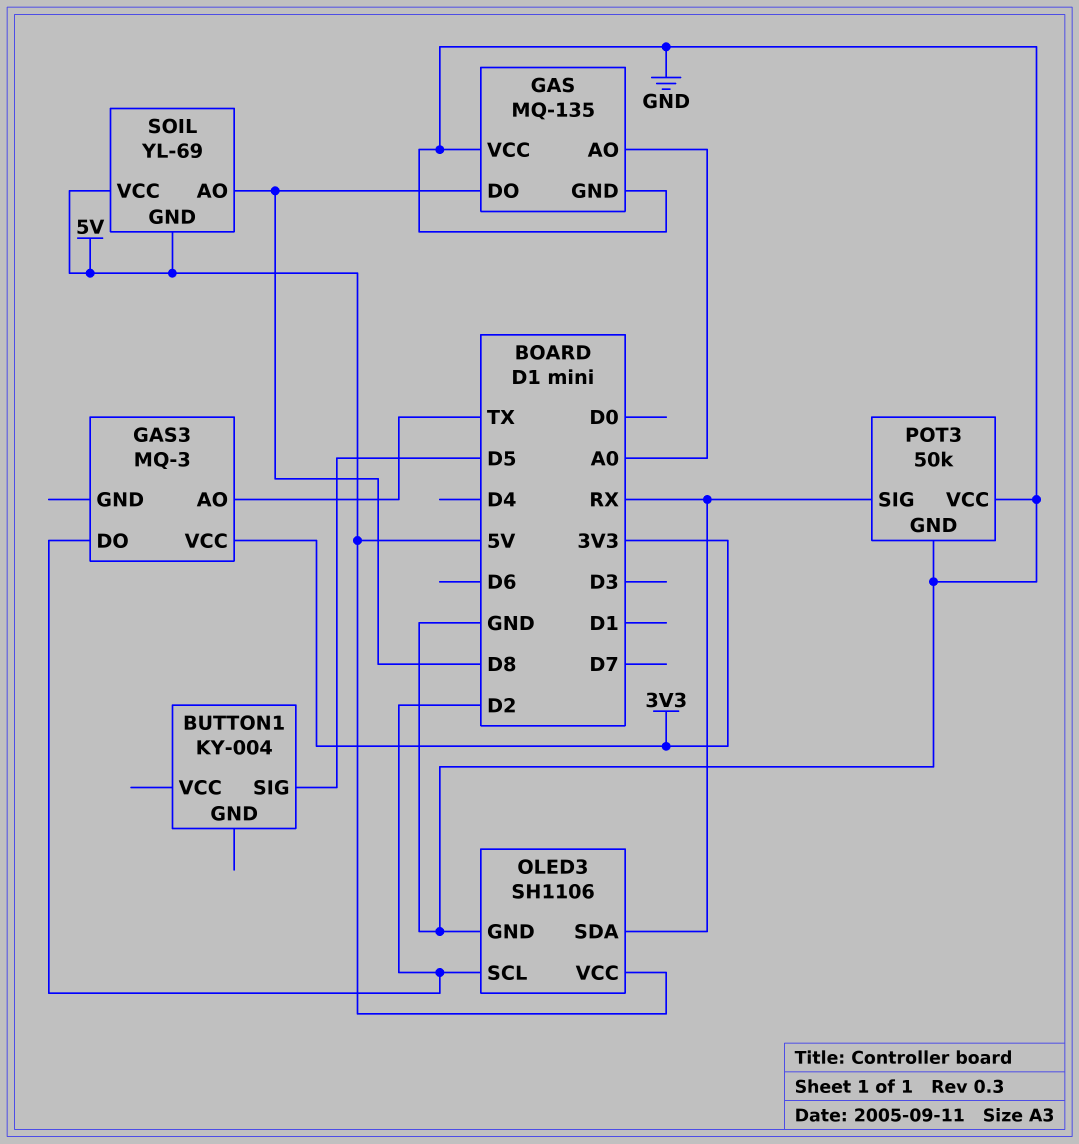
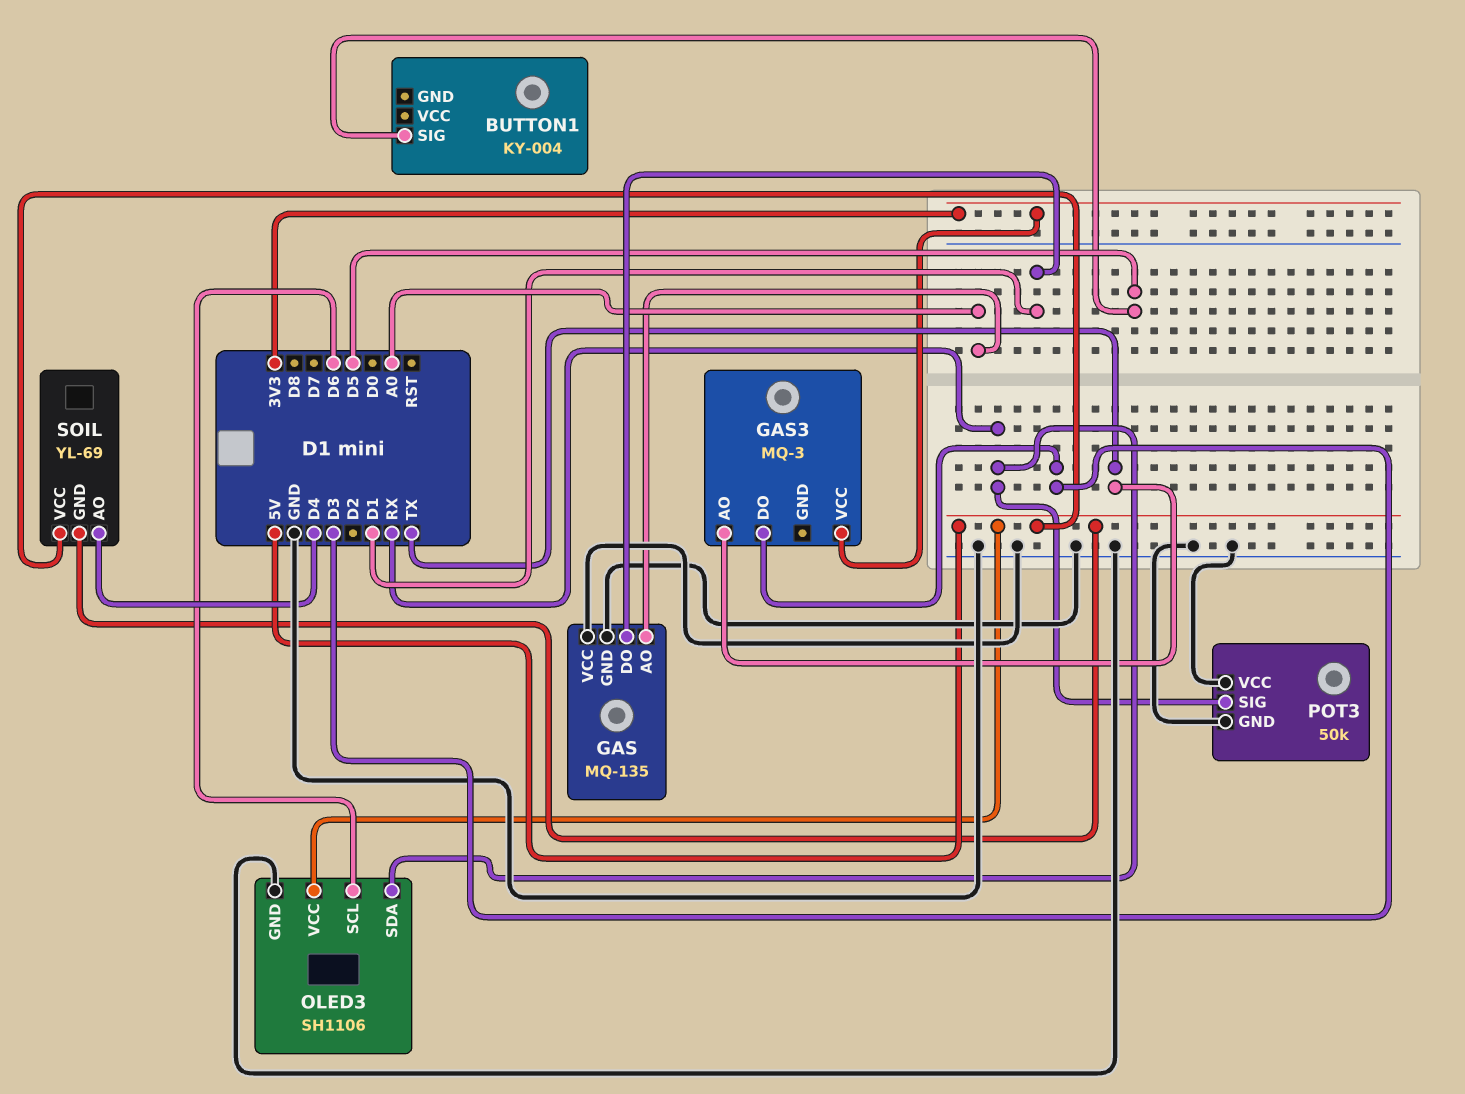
GAS pin DO: D8 -> D1
GAS3 pin DO: D2 -> D3
OLED3 pin SCL: D2 -> D6
SOIL pin AO: D8 -> D4

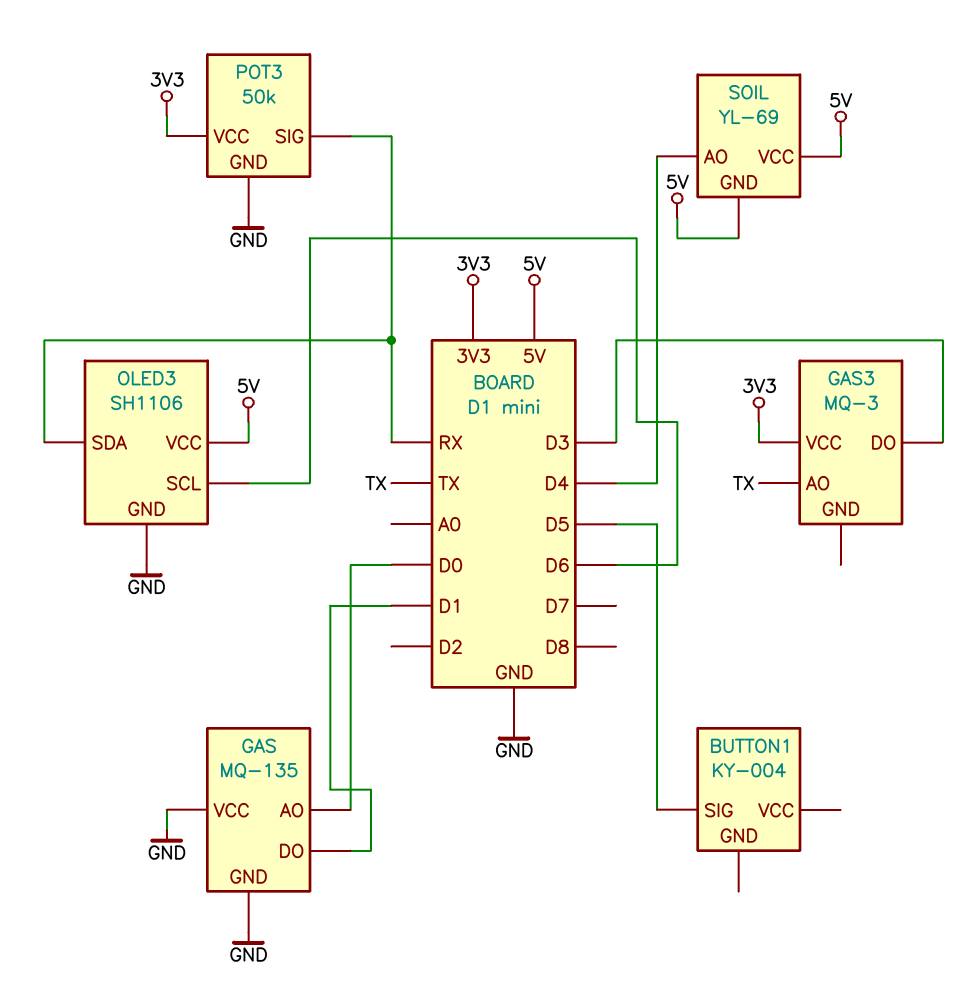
GAS pin AO: A0 -> D0
POT3 pin VCC: GND -> 3V3

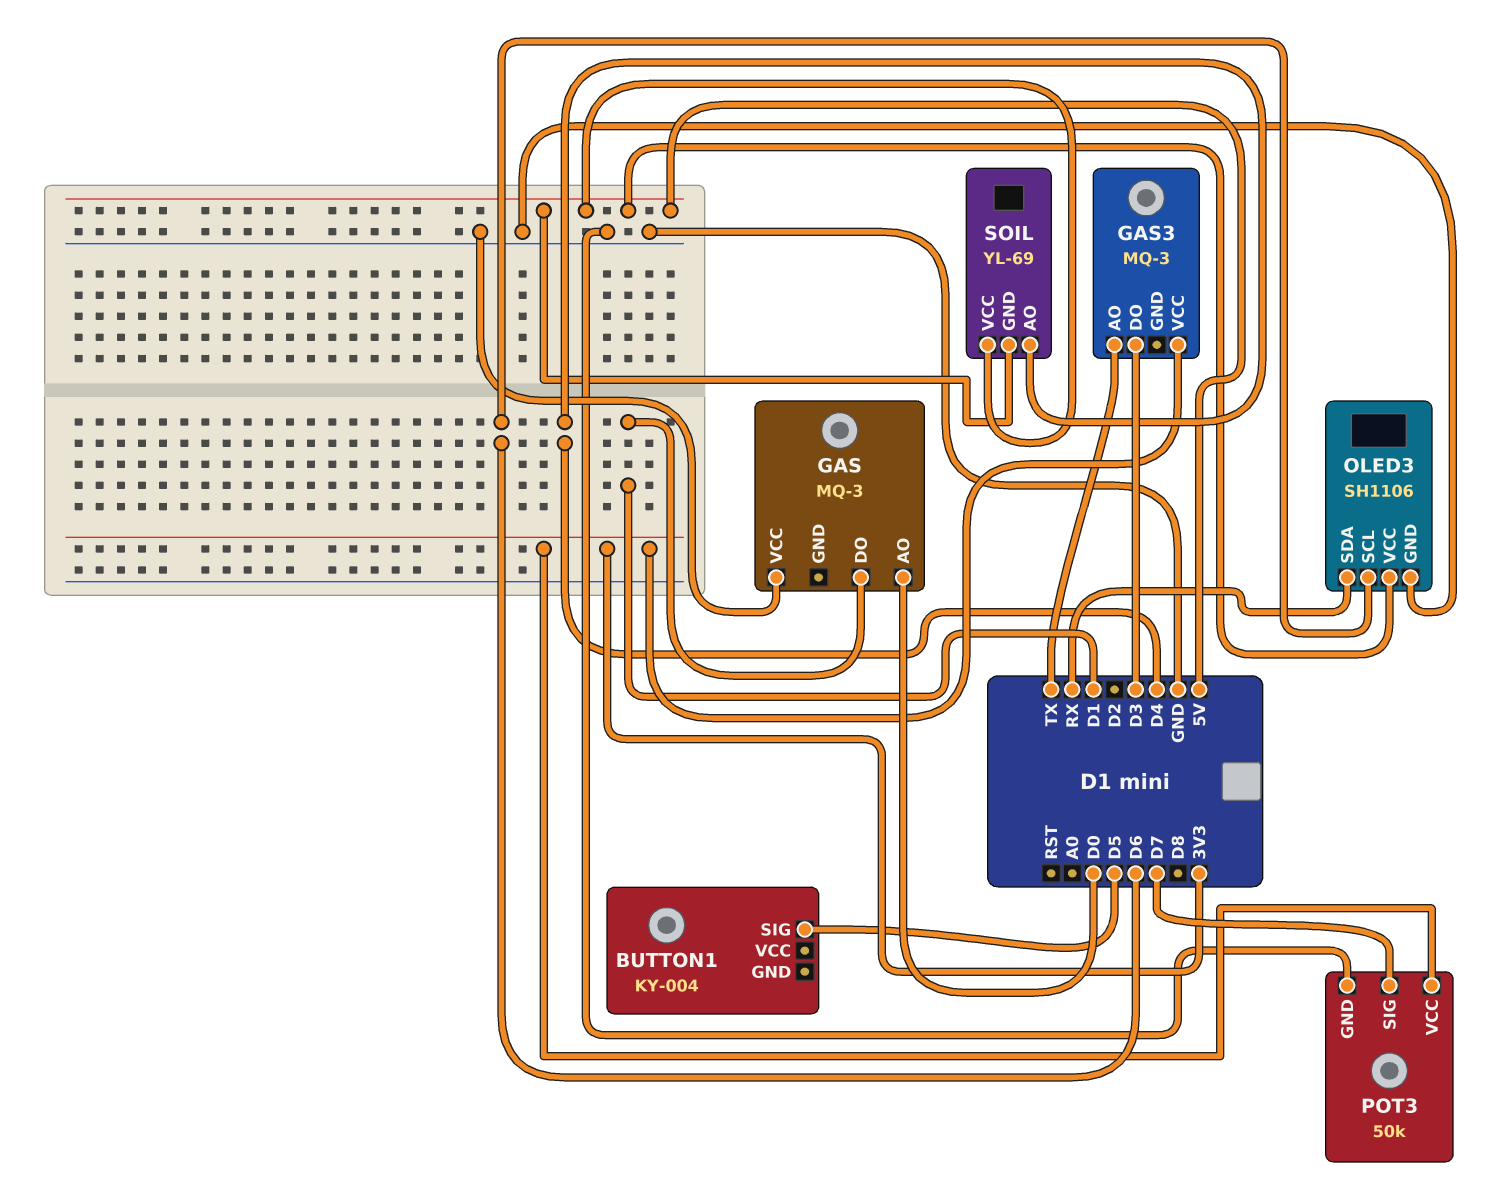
GAS: MQ-135 -> MQ-3
GAS pin GND: GND -> none
POT3 pin SIG: RX -> D7

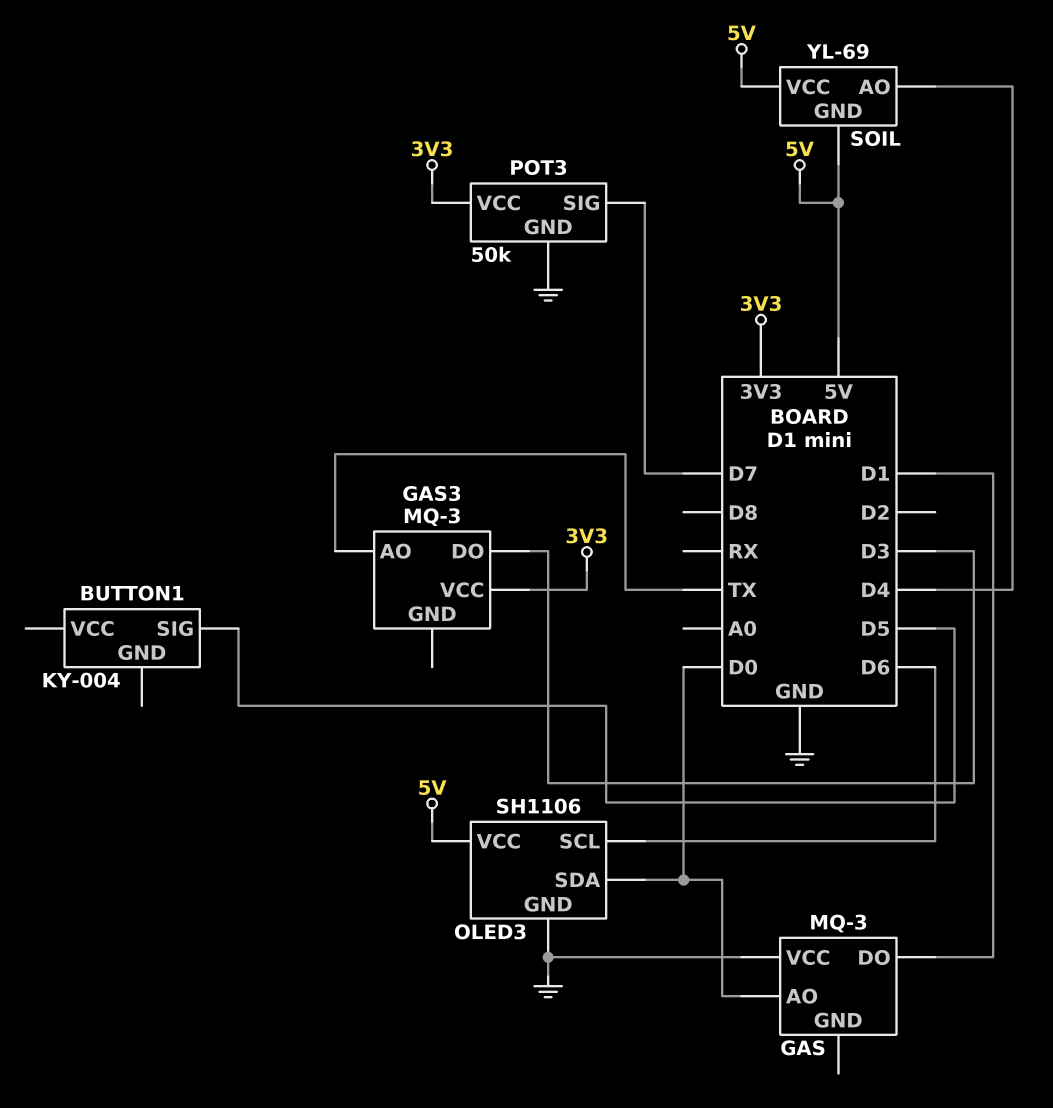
OLED3 pin SDA: RX -> D0

